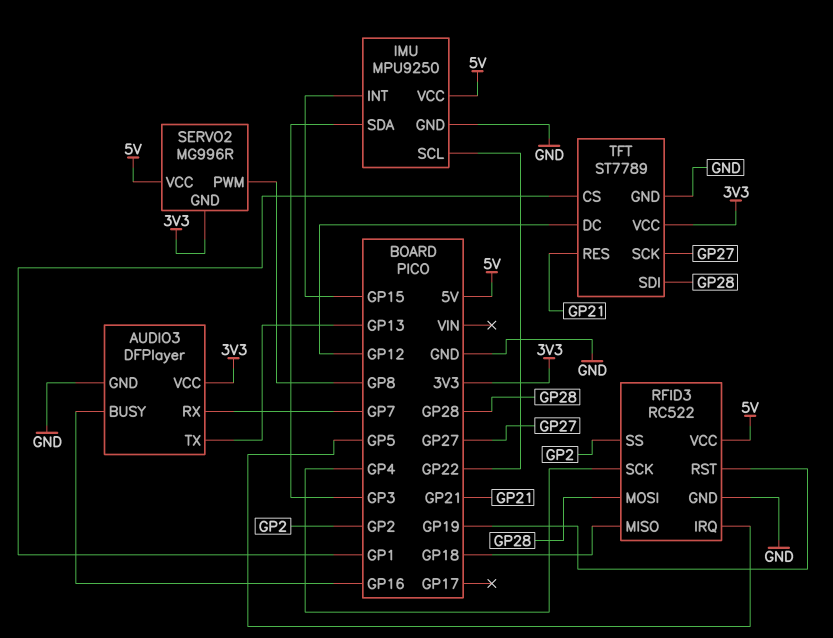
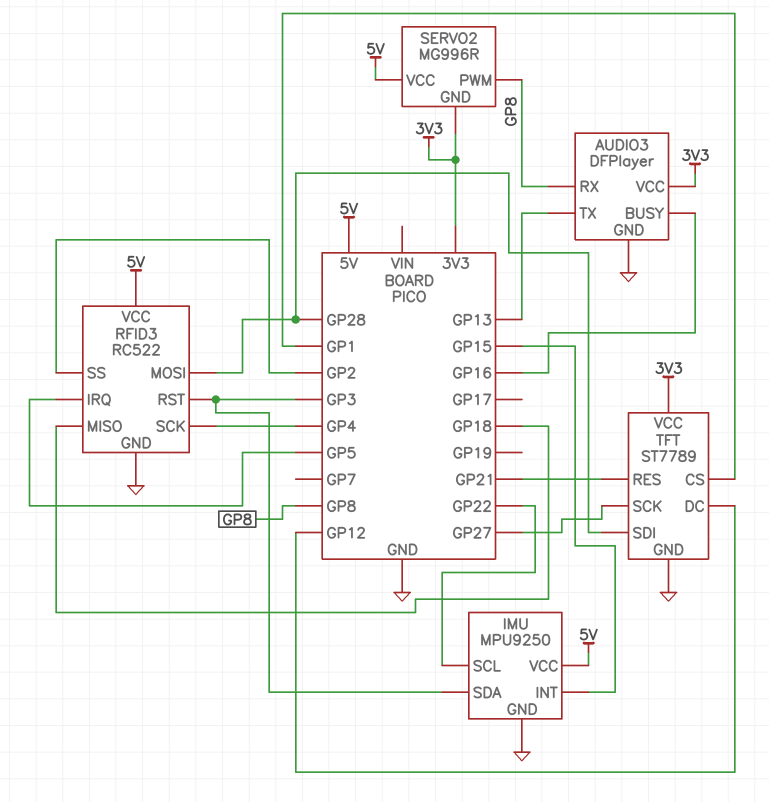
AUDIO3 pin RX: GP7 -> GP8
RFID3 pin RST: GP19 -> GP3

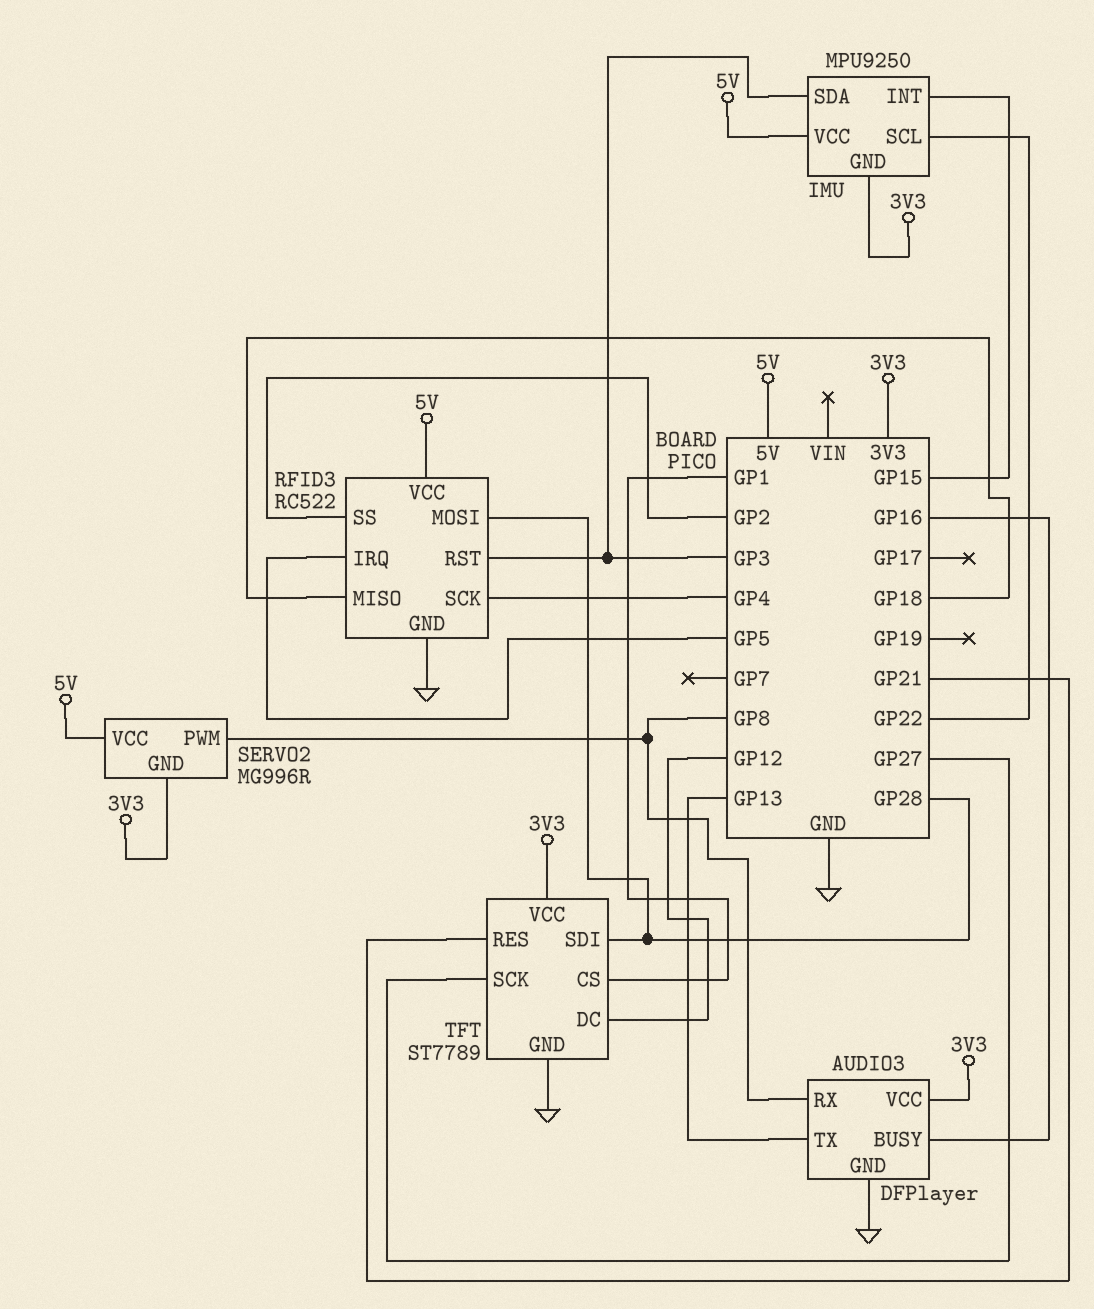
IMU pin GND: GND -> 3V3

